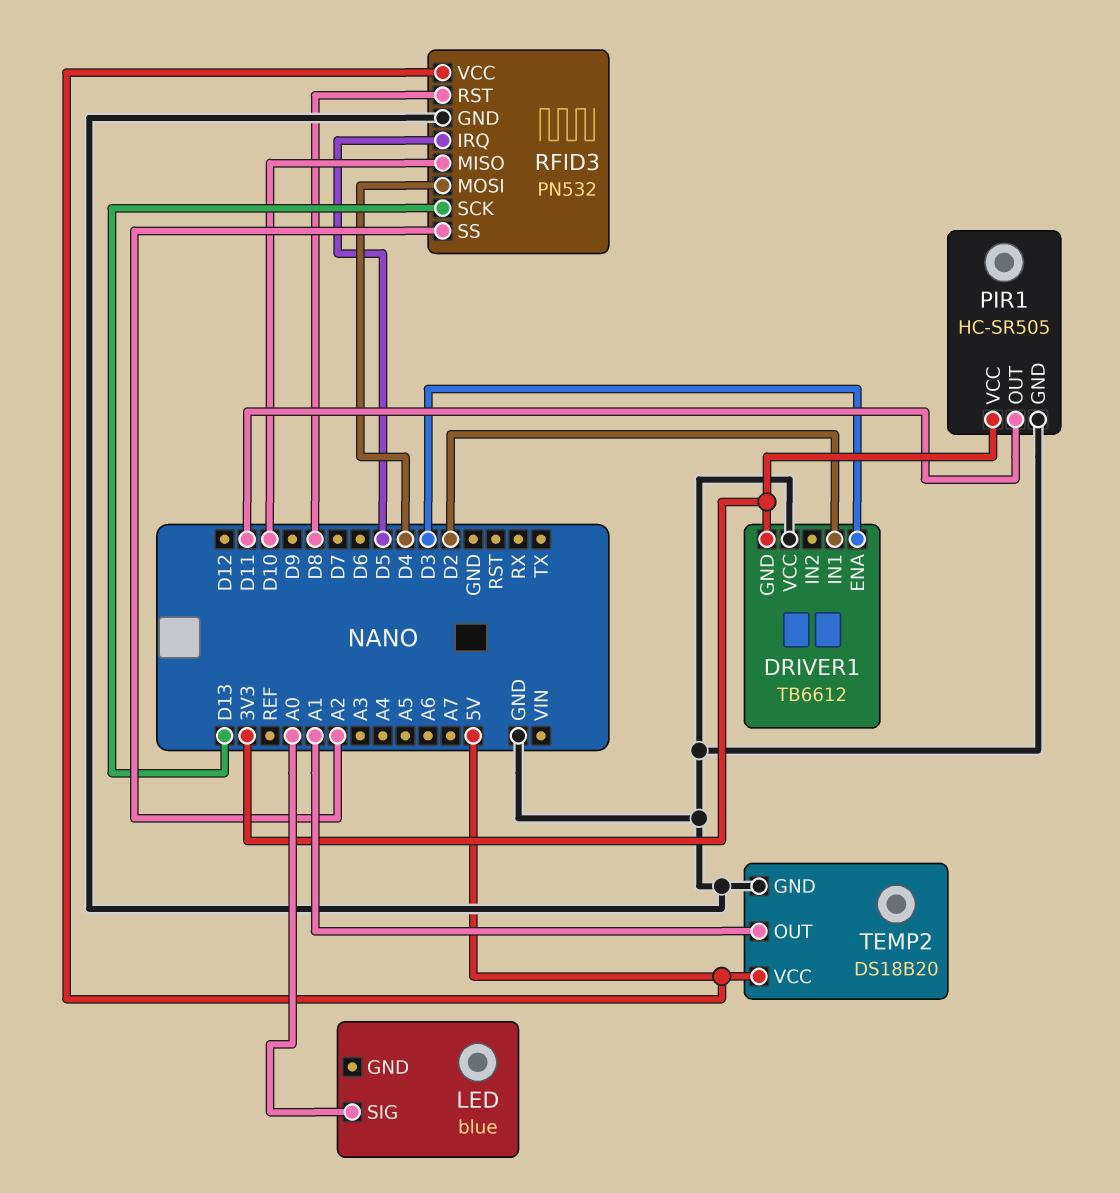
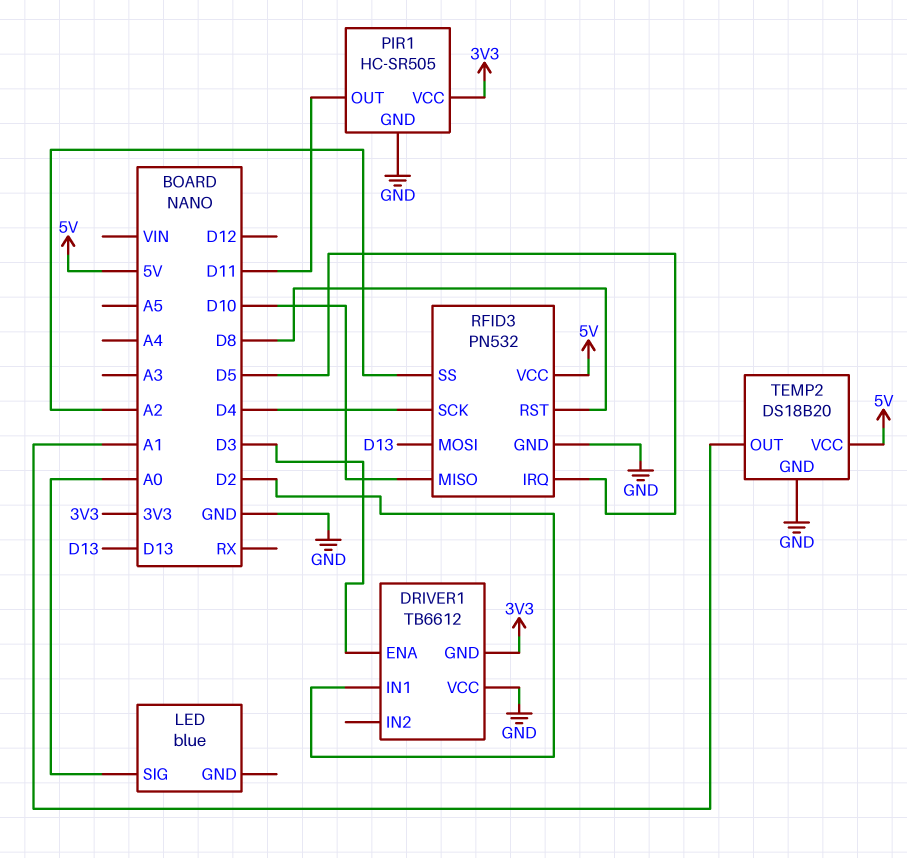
RFID3 pin MOSI: D4 -> D13
RFID3 pin SCK: D13 -> D4

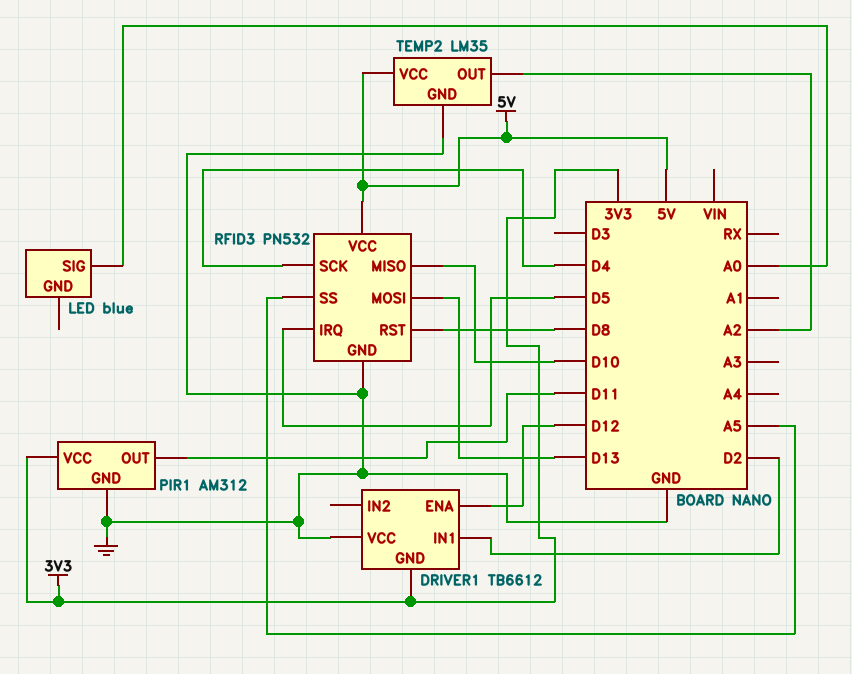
DRIVER1 pin ENA: D3 -> D12
PIR1: HC-SR505 -> AM312
RFID3 pin SS: A2 -> A5
TEMP2: DS18B20 -> LM35
TEMP2 pin OUT: A1 -> A2

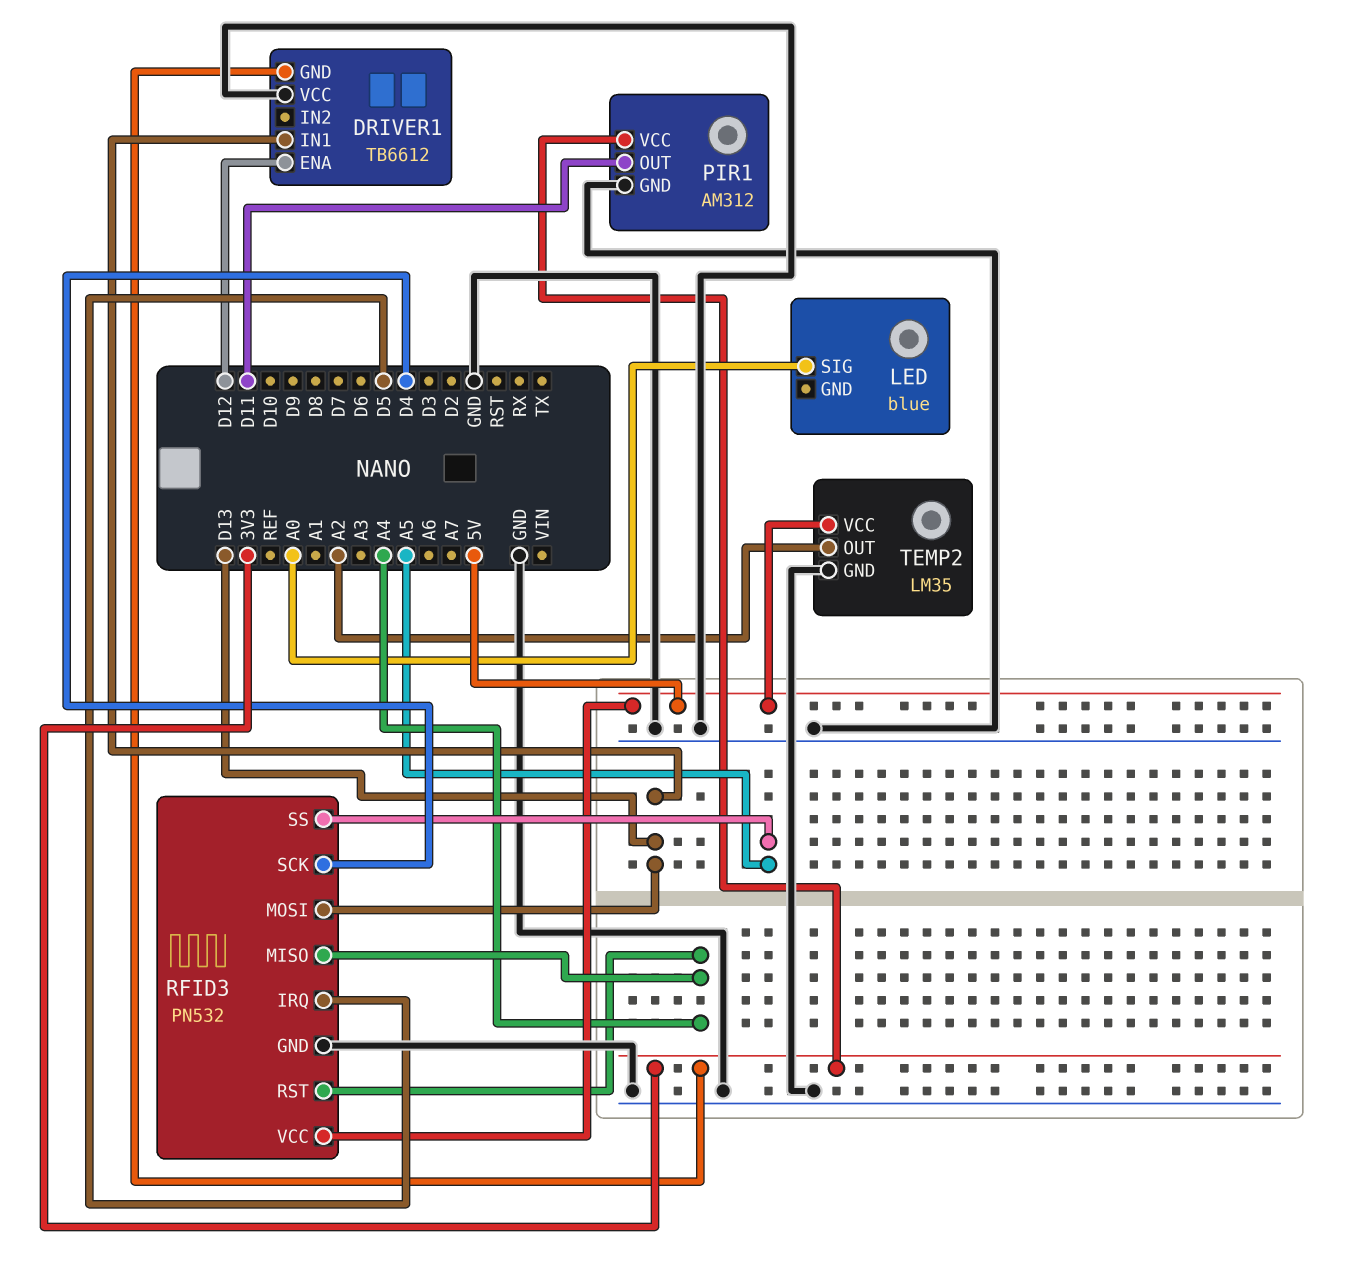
DRIVER1 pin IN1: D2 -> D13
RFID3 pin MISO: D10 -> A4
RFID3 pin RST: D8 -> A4

